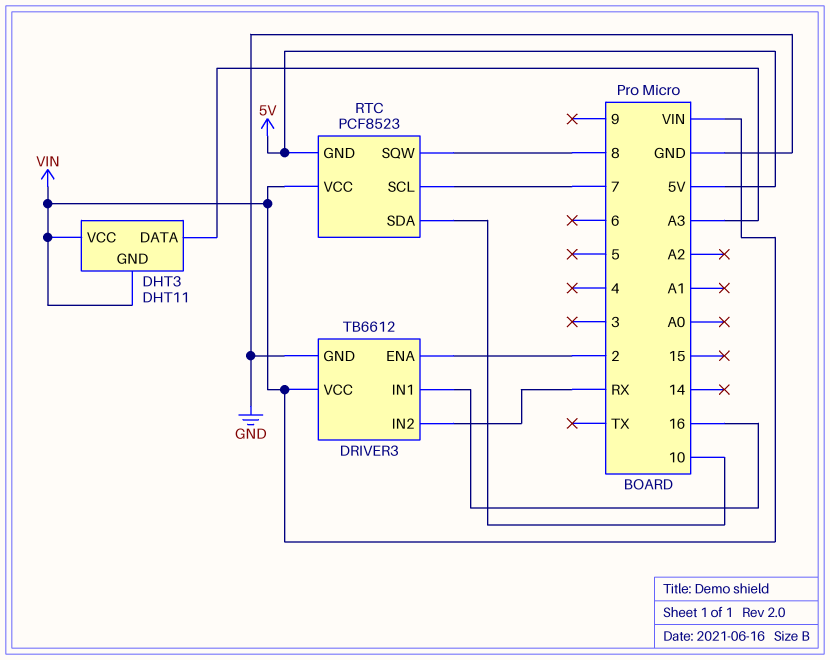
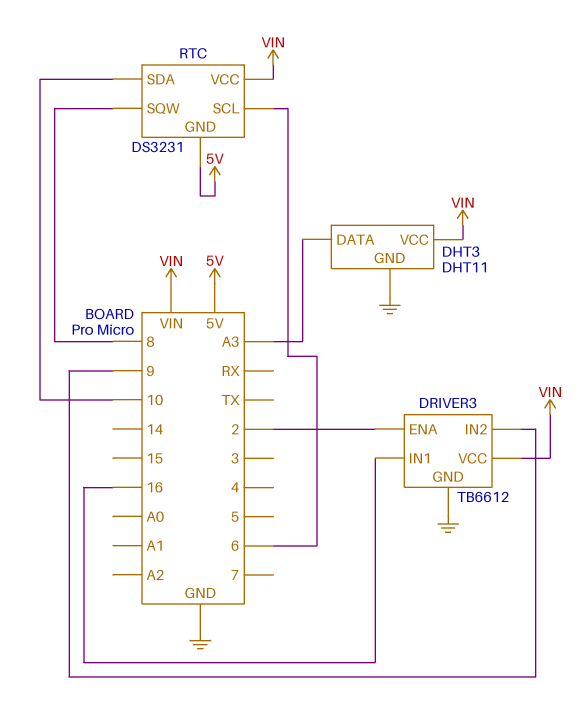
DHT3 pin GND: VIN -> GND
DRIVER3 pin IN2: RX -> 9
RTC: PCF8523 -> DS3231
RTC pin SCL: 7 -> 6

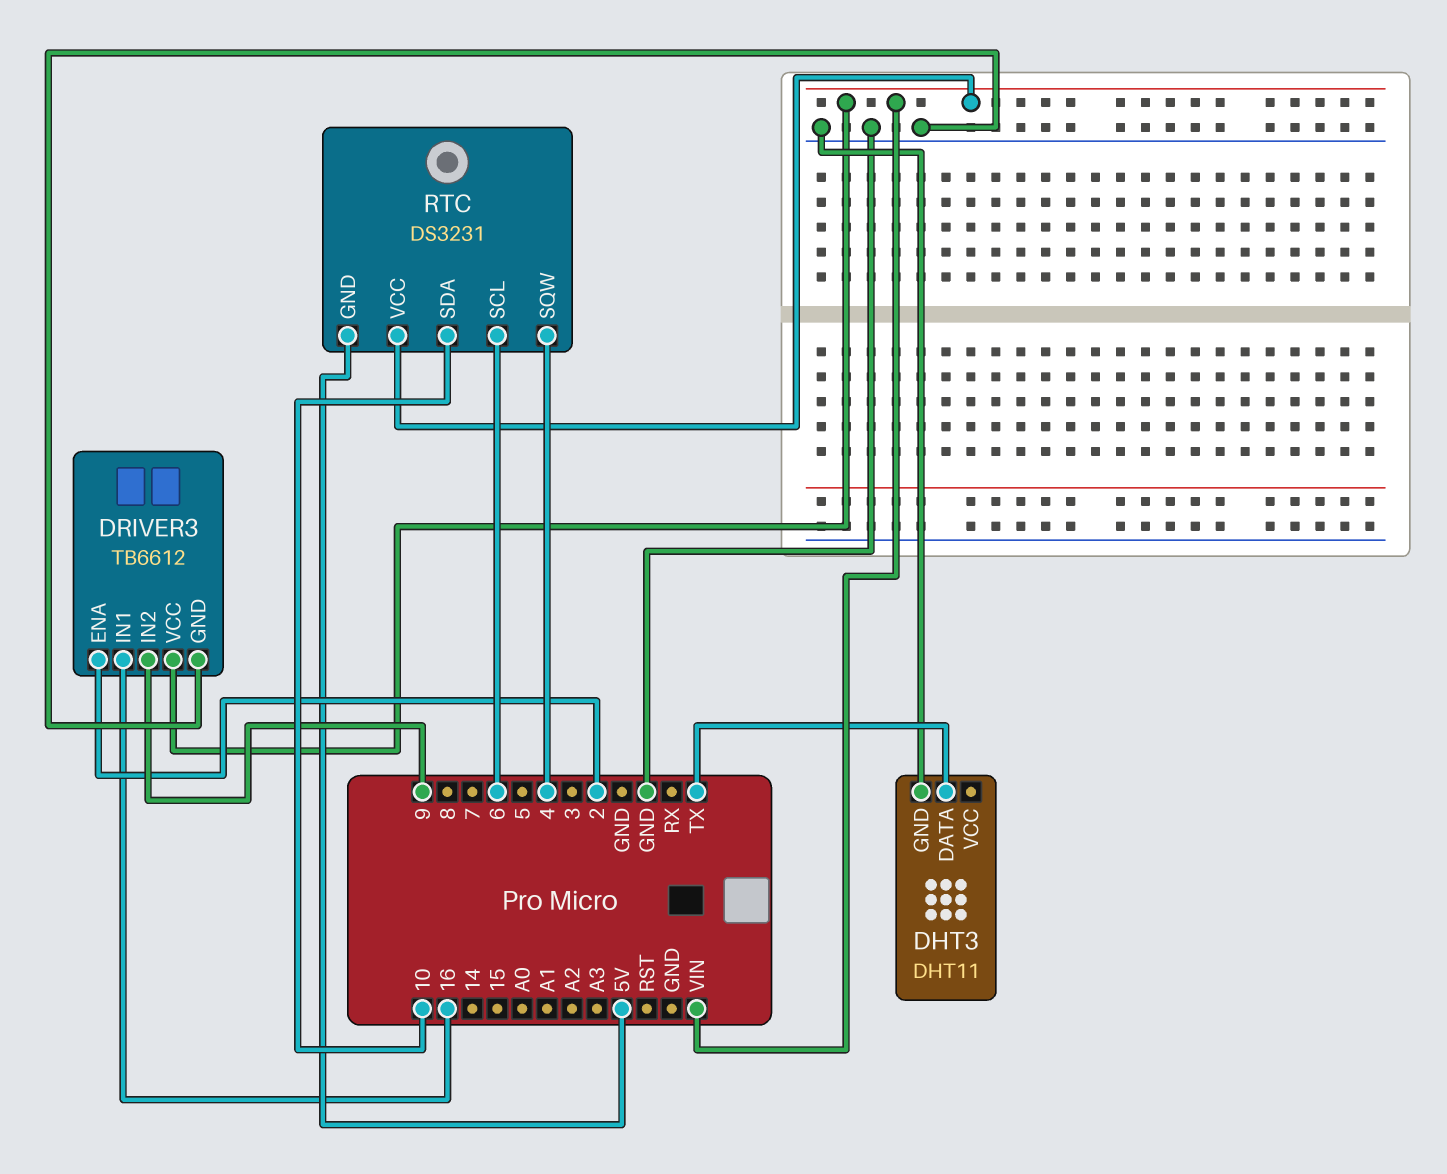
DHT3 pin DATA: A3 -> TX
DHT3 pin VCC: VIN -> none
RTC pin SQW: 8 -> 4

